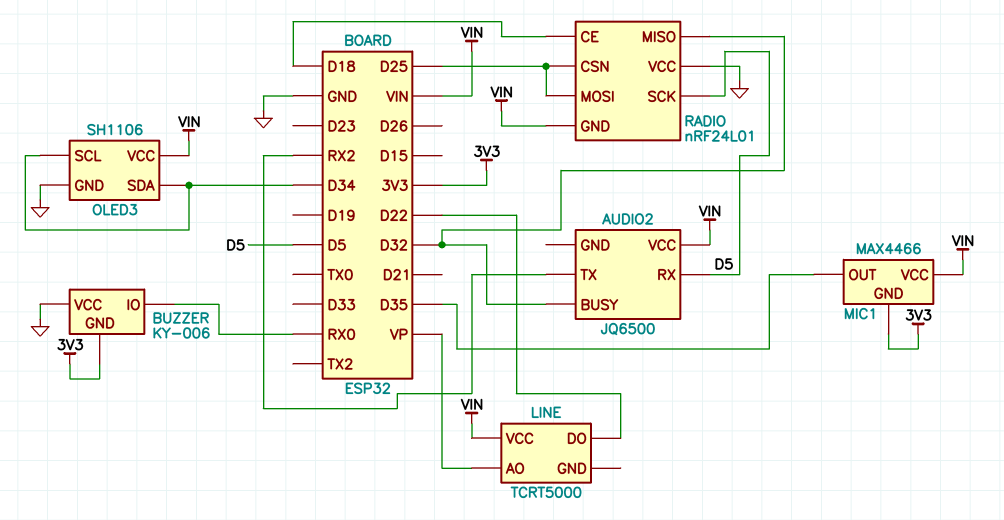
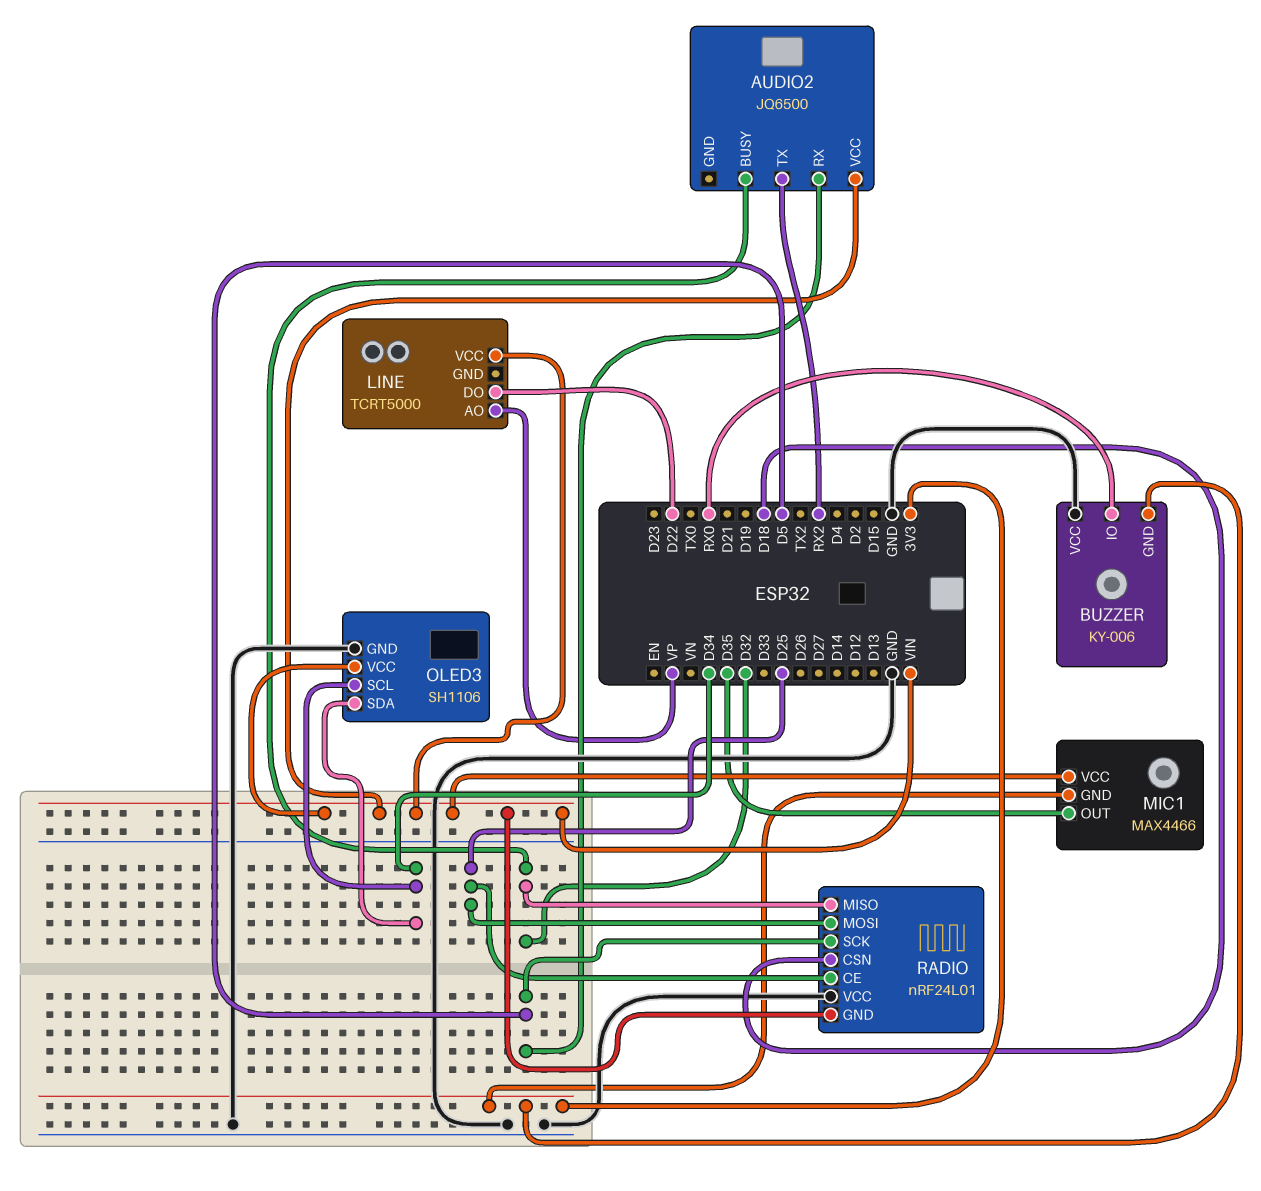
RADIO pin CE: D18 -> D25
RADIO pin CSN: D25 -> D18

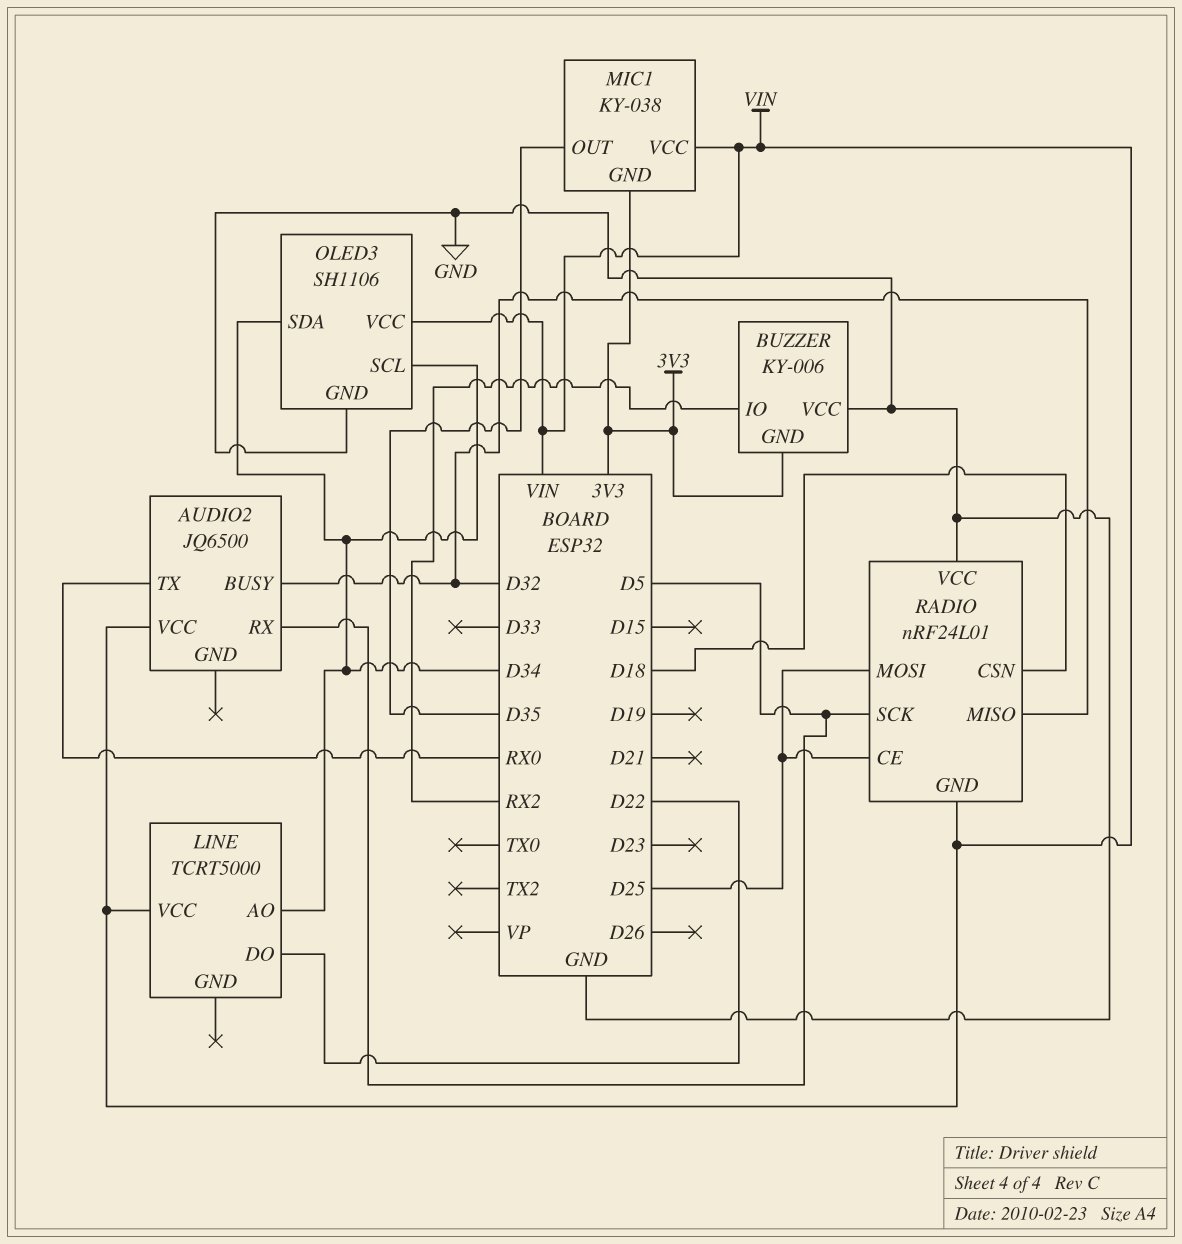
AUDIO2 pin TX: RX2 -> RX0
BUZZER pin IO: RX0 -> RX2
LINE pin AO: VP -> D34
MIC1: MAX4466 -> KY-038

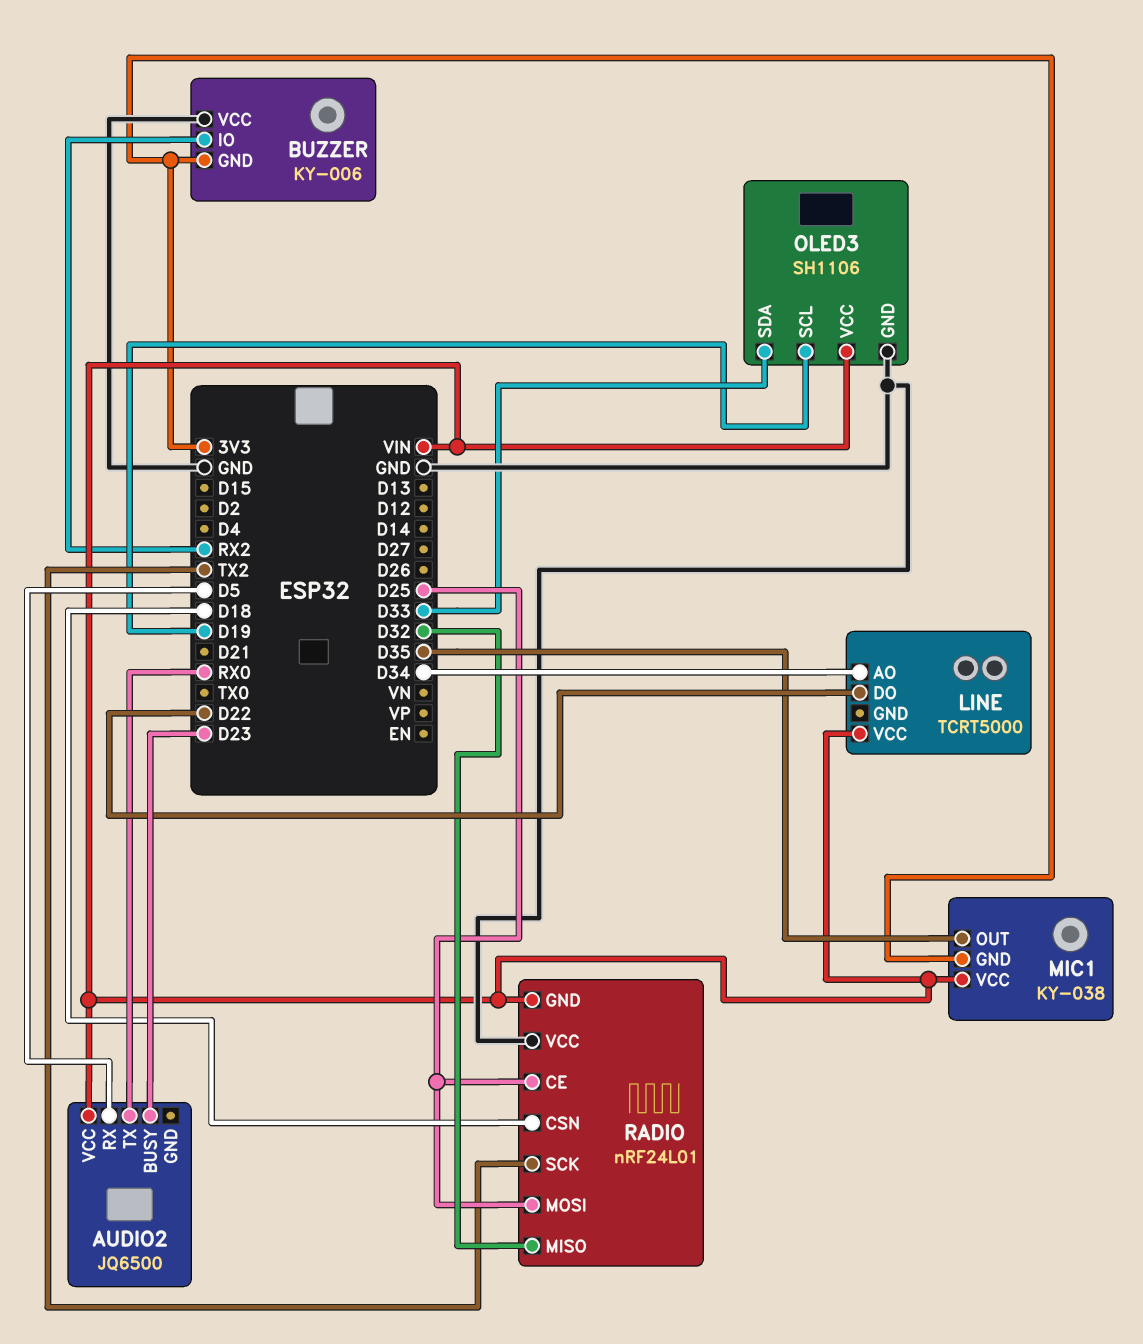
AUDIO2 pin BUSY: D32 -> D23
OLED3 pin SCL: D34 -> D19
OLED3 pin SDA: D34 -> D33
RADIO pin SCK: D5 -> TX2

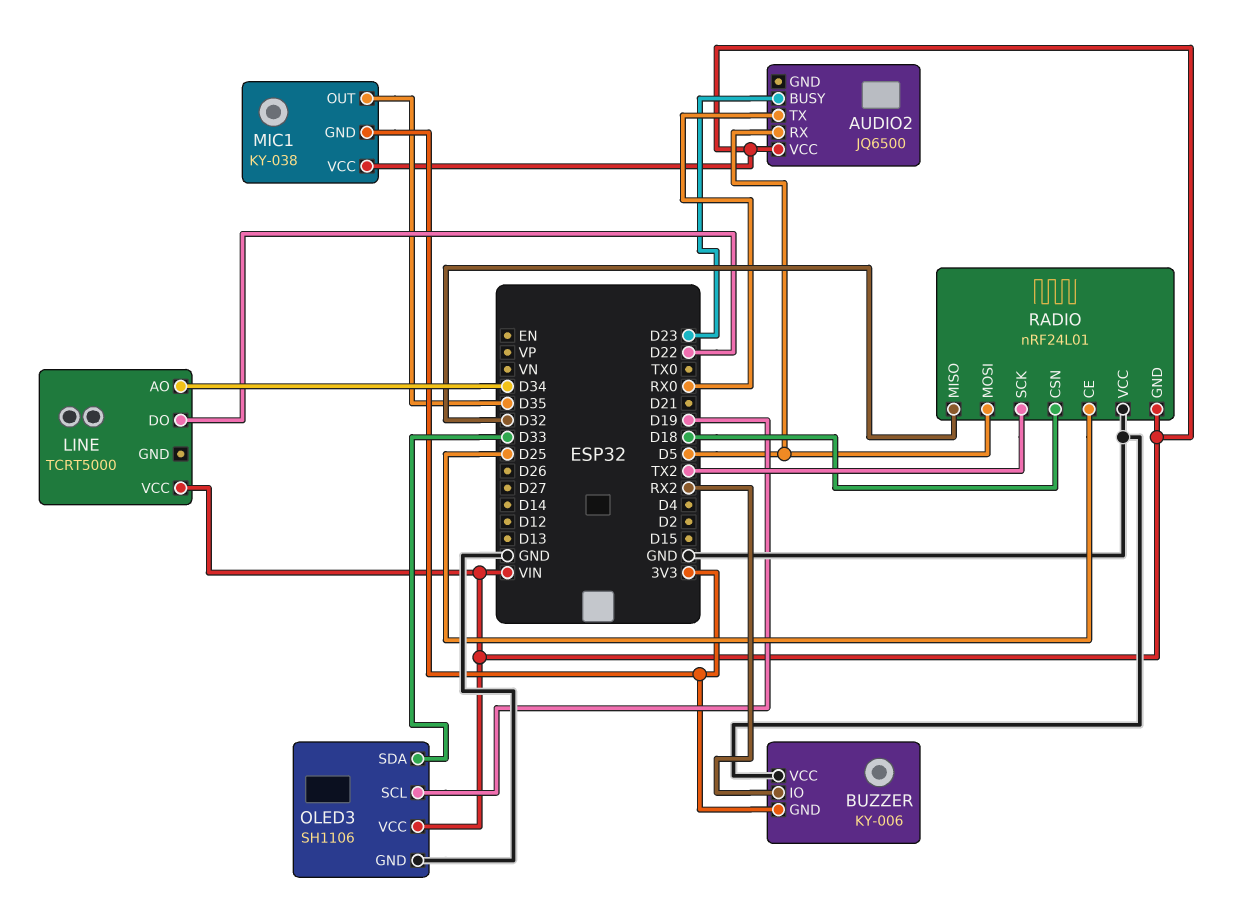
RADIO pin MOSI: D25 -> D5

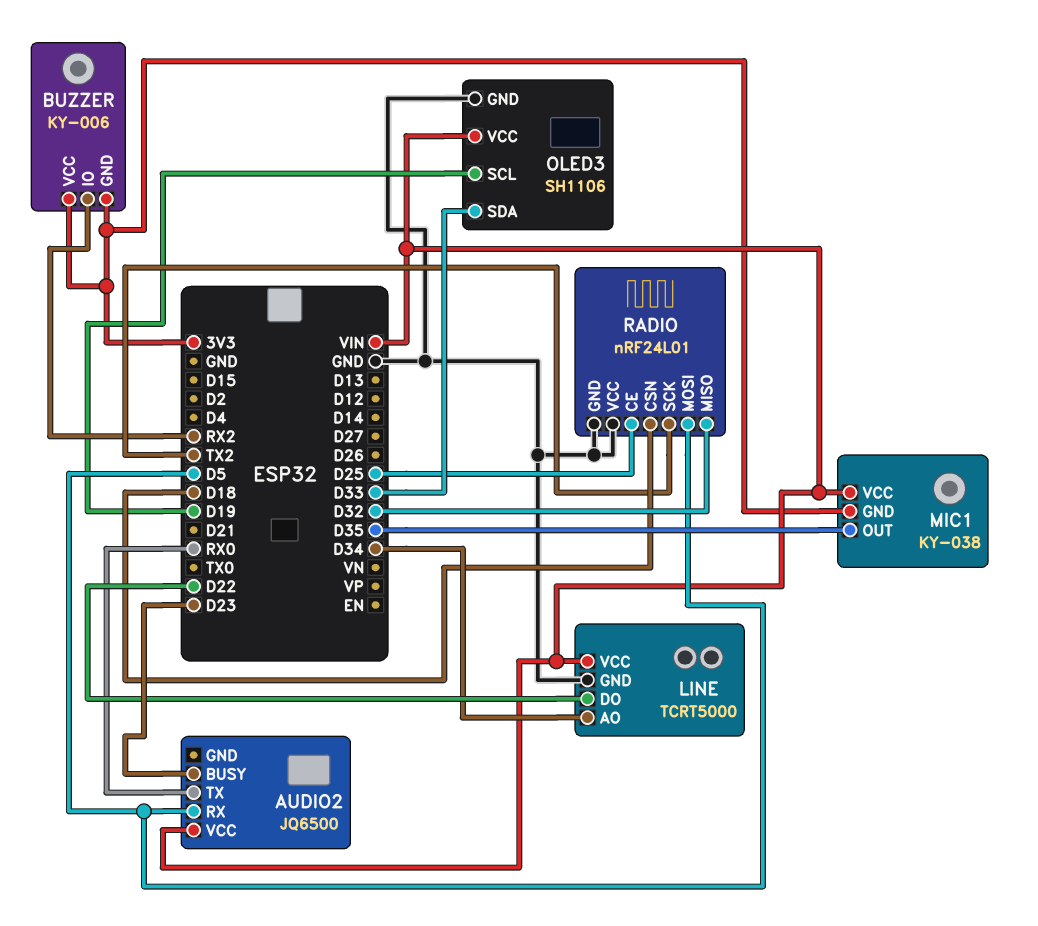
BUZZER pin VCC: GND -> 3V3
LINE pin GND: none -> GND
RADIO pin GND: VIN -> GND

